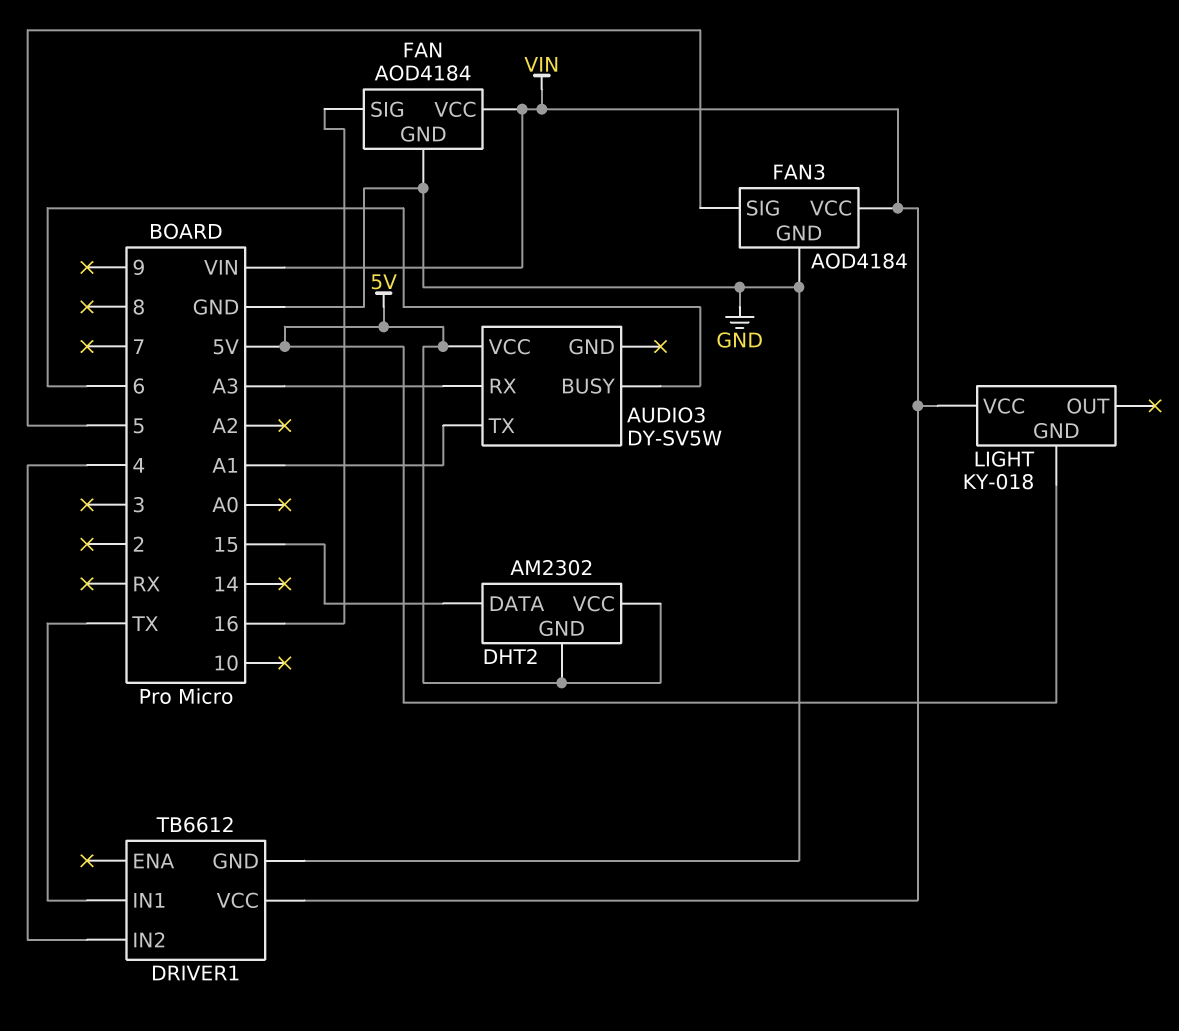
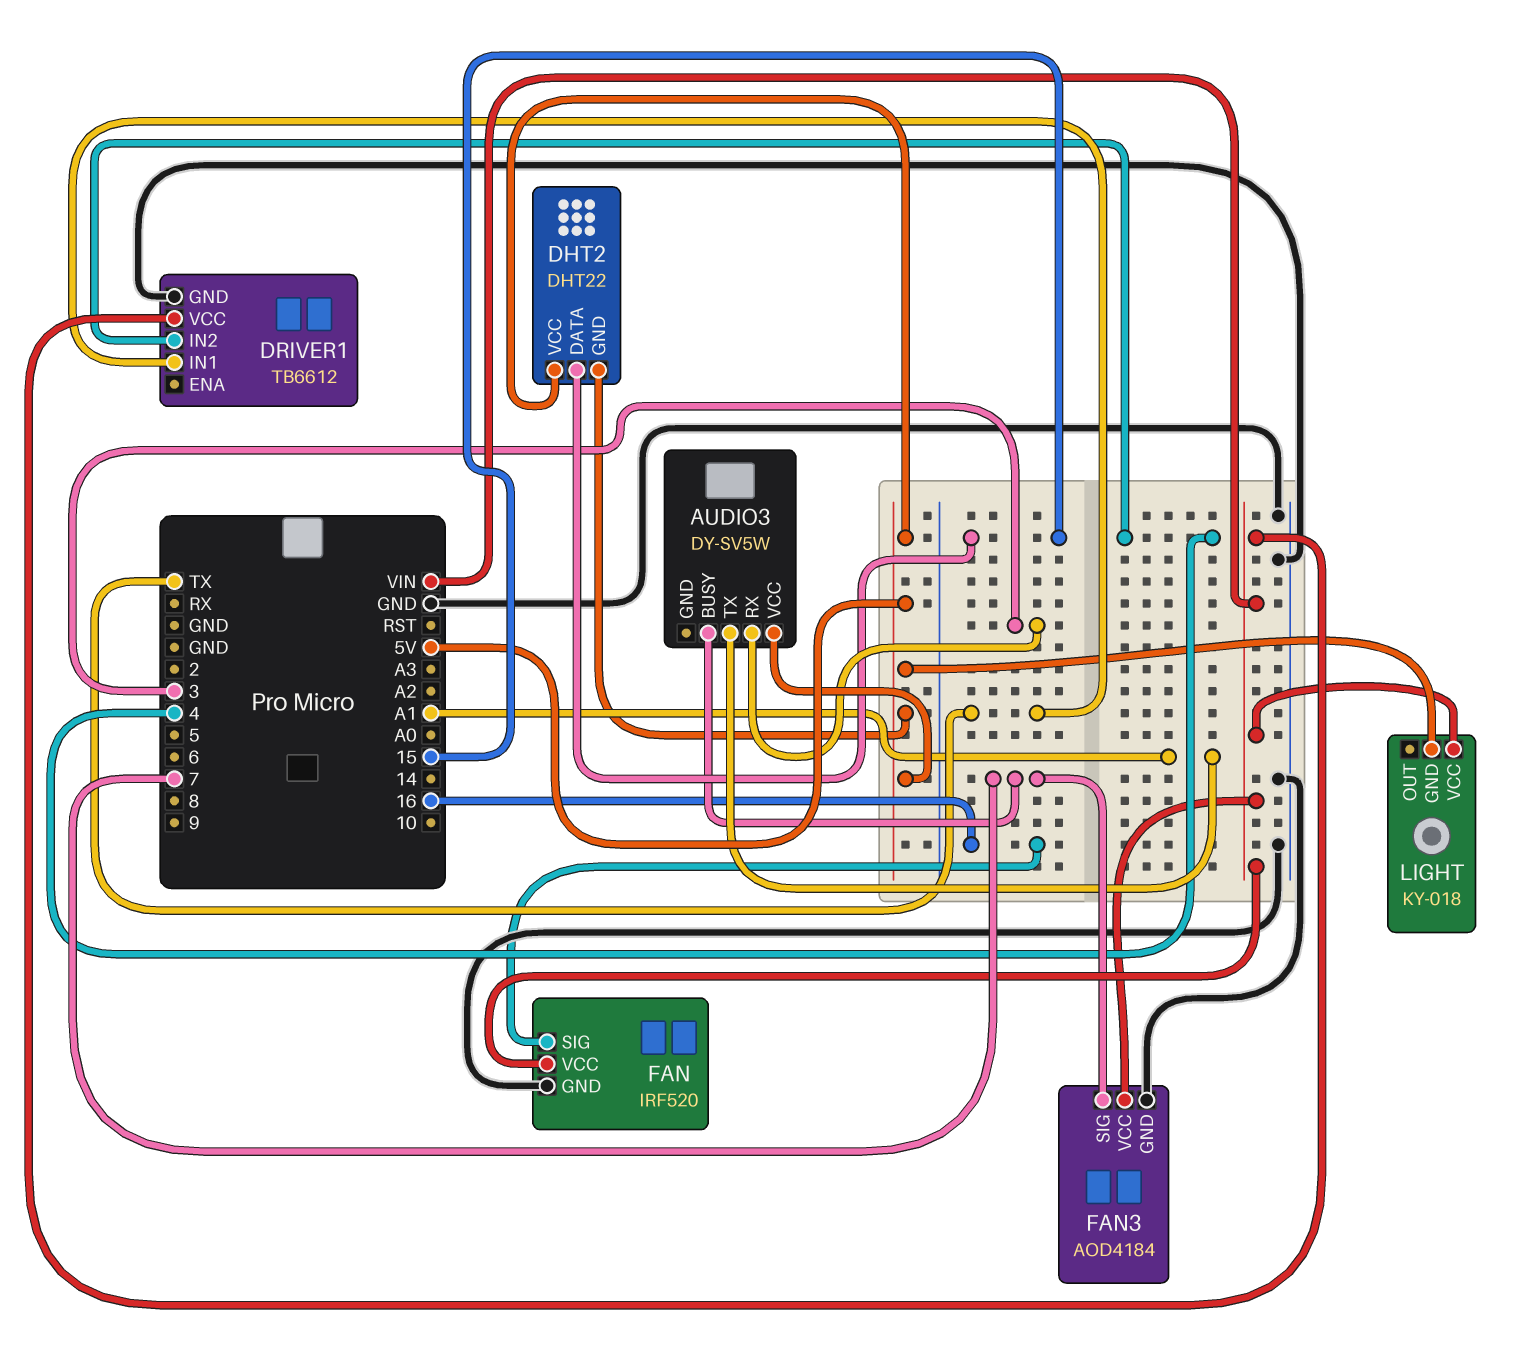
AUDIO3 pin BUSY: 6 -> 7
AUDIO3 pin RX: A3 -> 3
DHT2: AM2302 -> DHT22
FAN: AOD4184 -> IRF520
FAN3 pin SIG: 5 -> 7

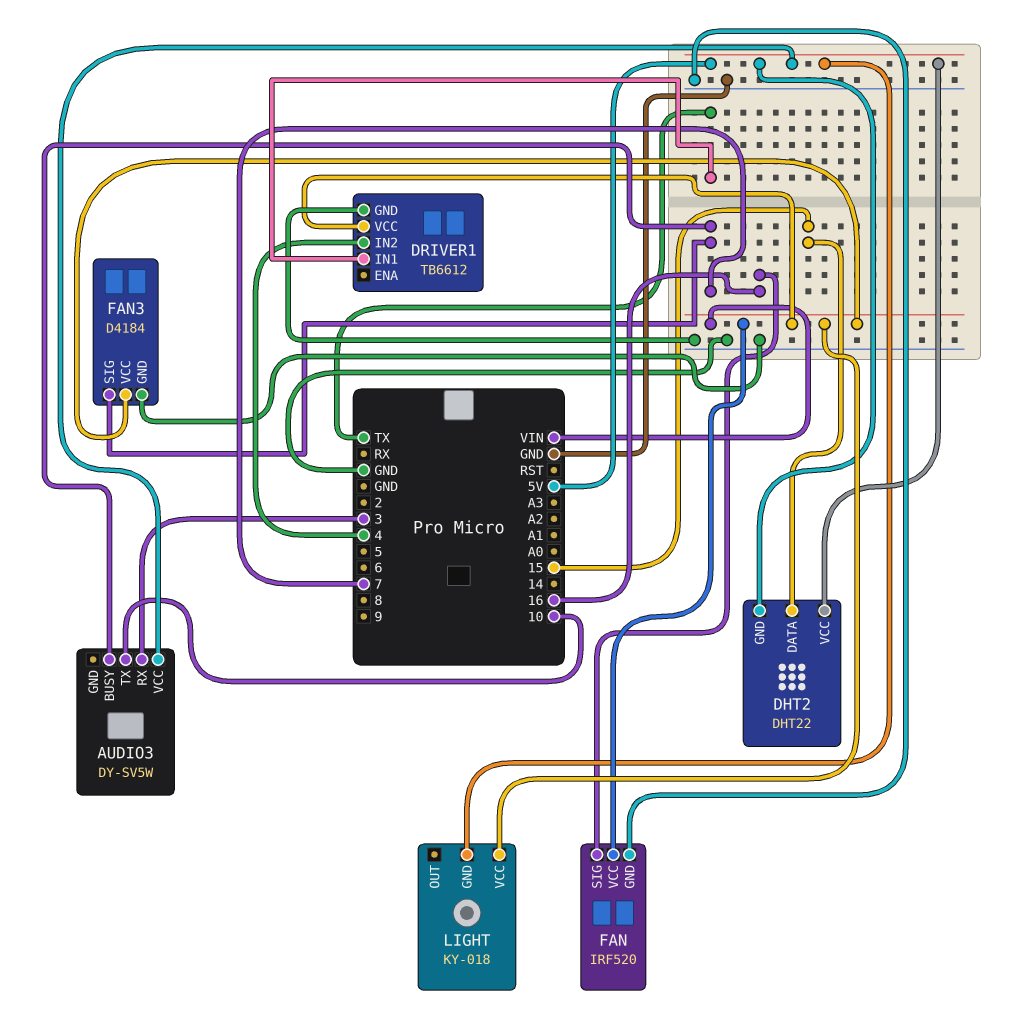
AUDIO3 pin TX: A1 -> 10
FAN3: AOD4184 -> D4184

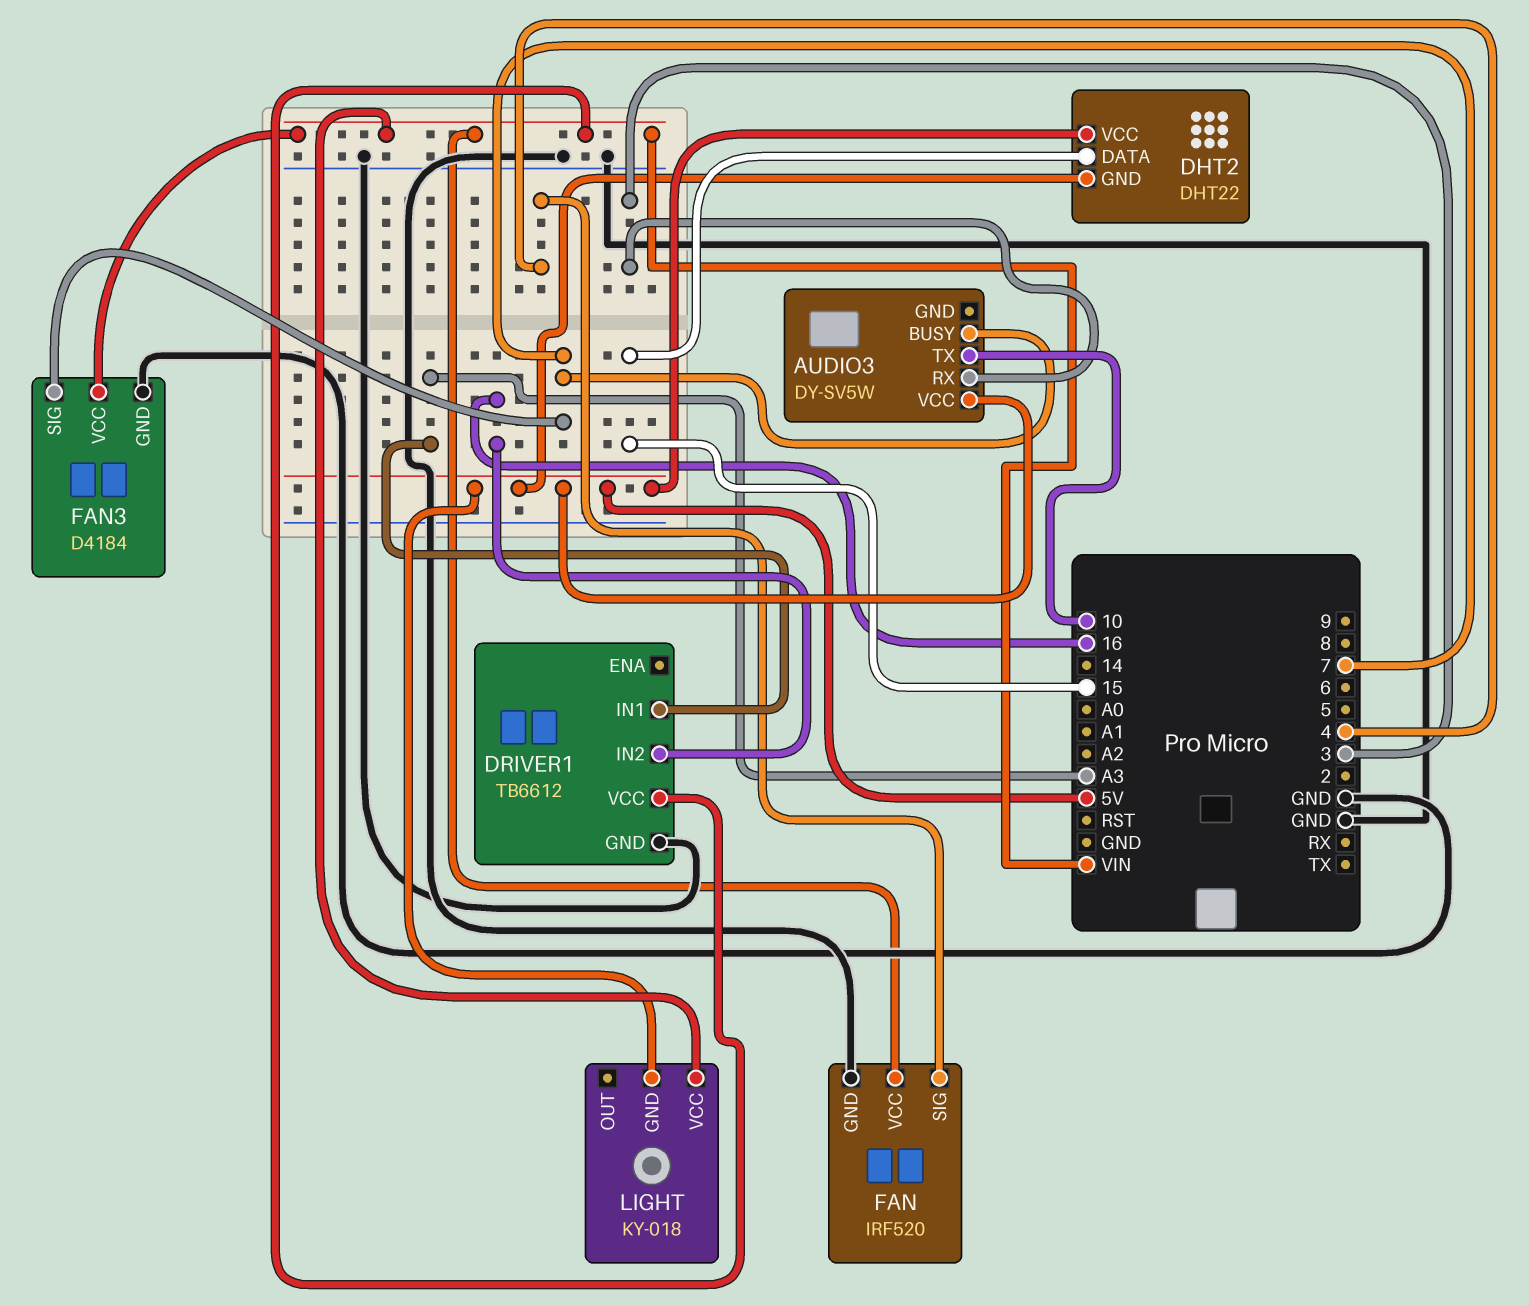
DRIVER1 pin IN1: TX -> A3
DRIVER1 pin IN2: 4 -> 16
FAN pin SIG: 16 -> 4

